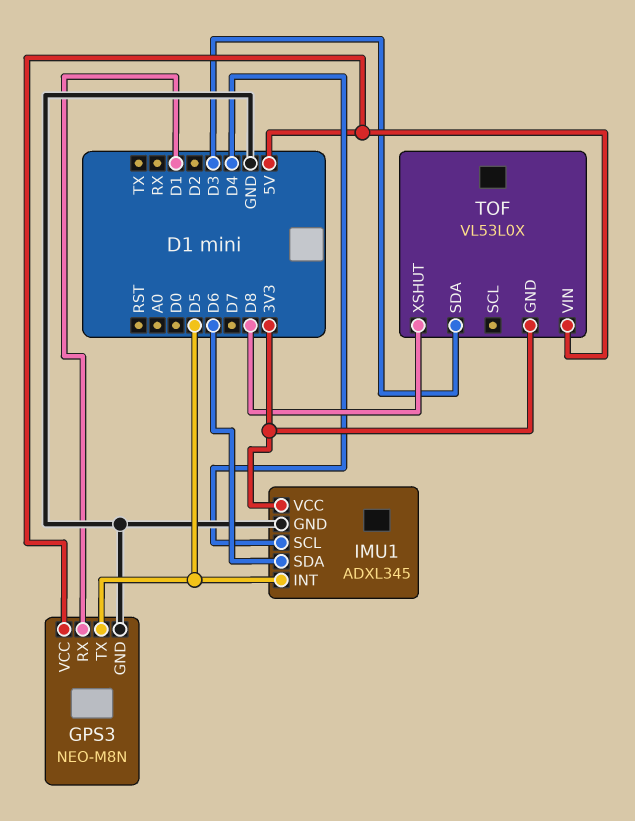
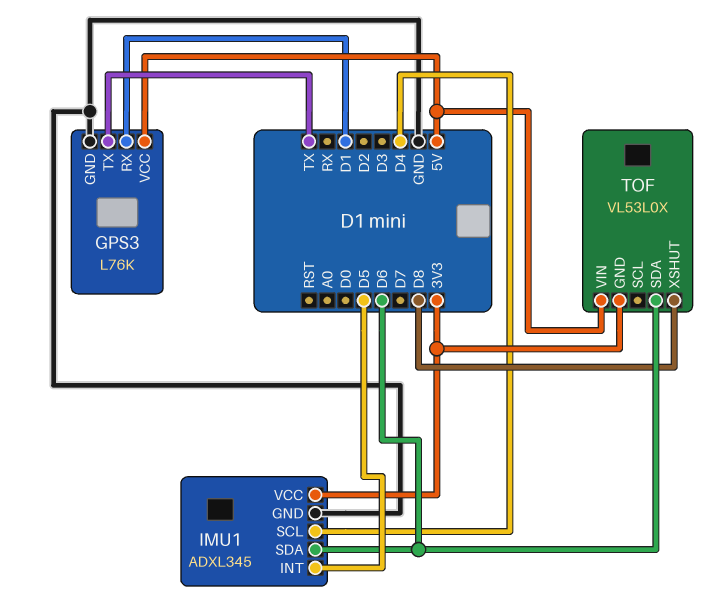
GPS3: NEO-M8N -> L76K
GPS3 pin TX: D5 -> TX
TOF pin SDA: D3 -> D6

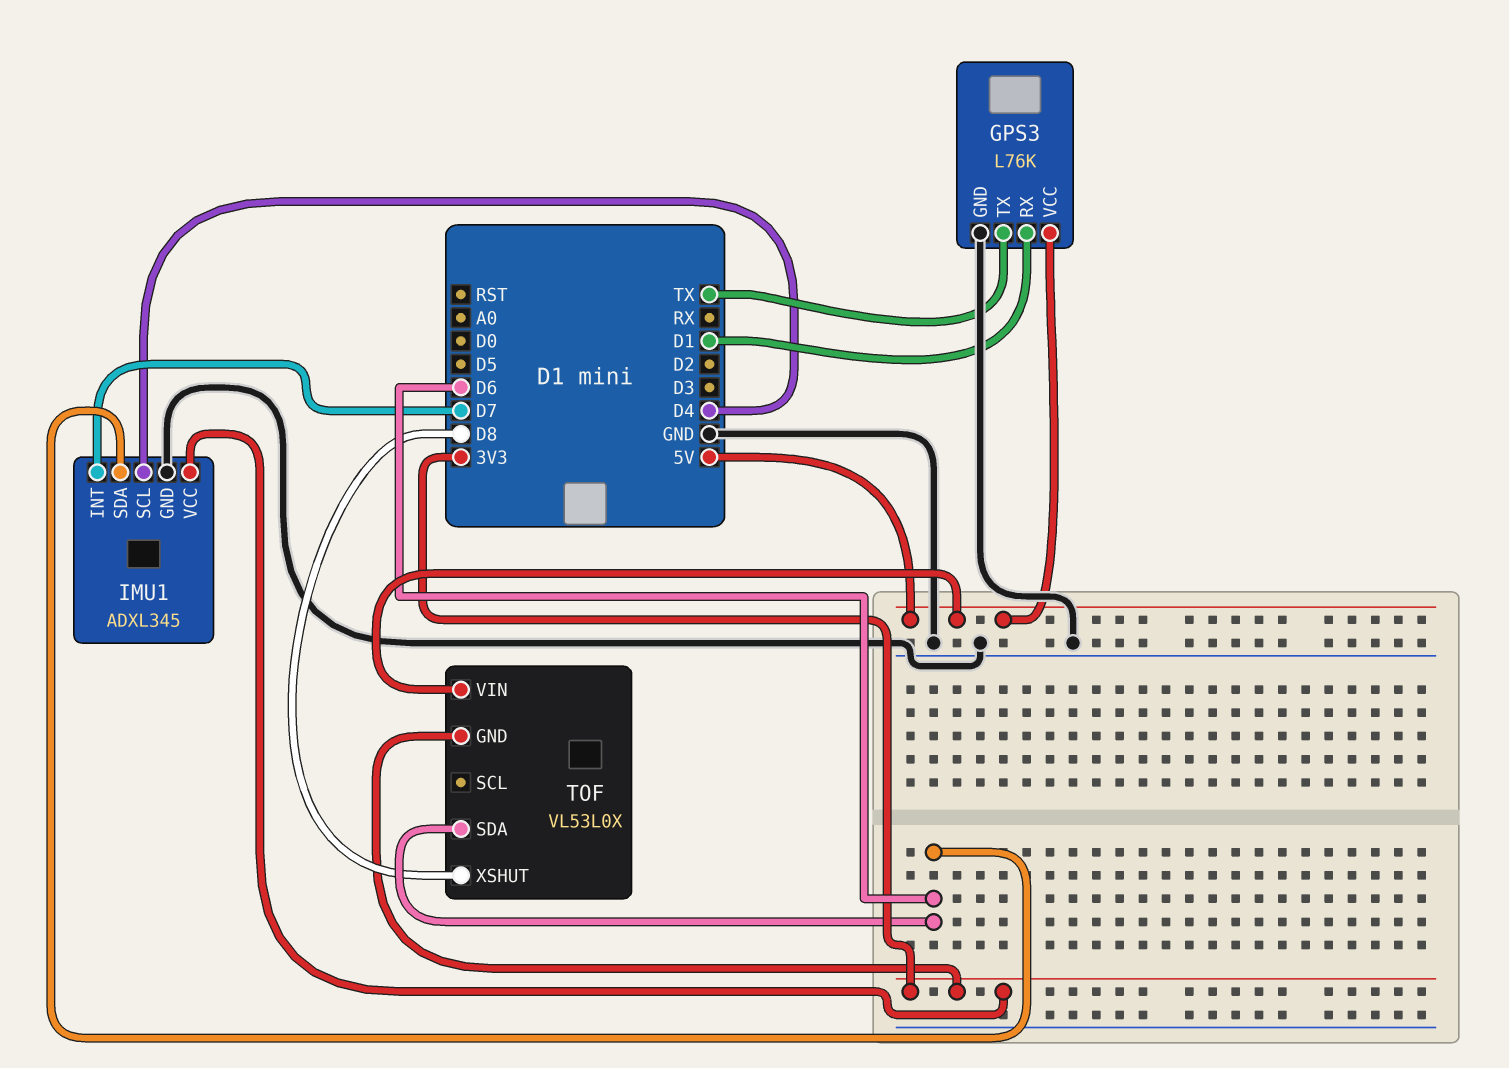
IMU1 pin INT: D5 -> D7

